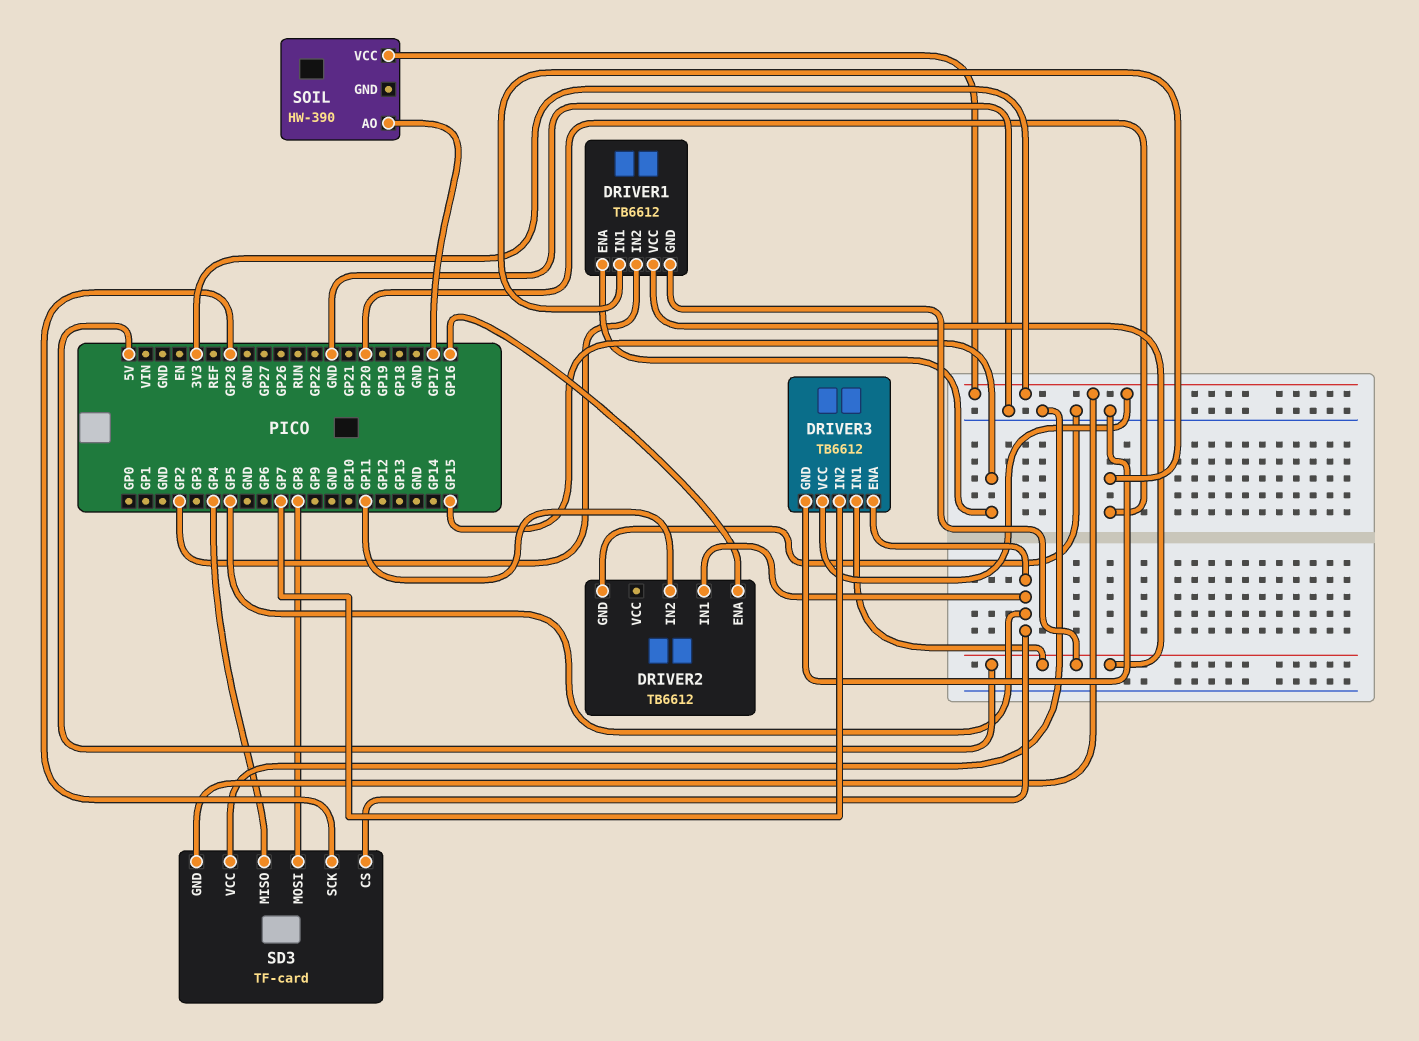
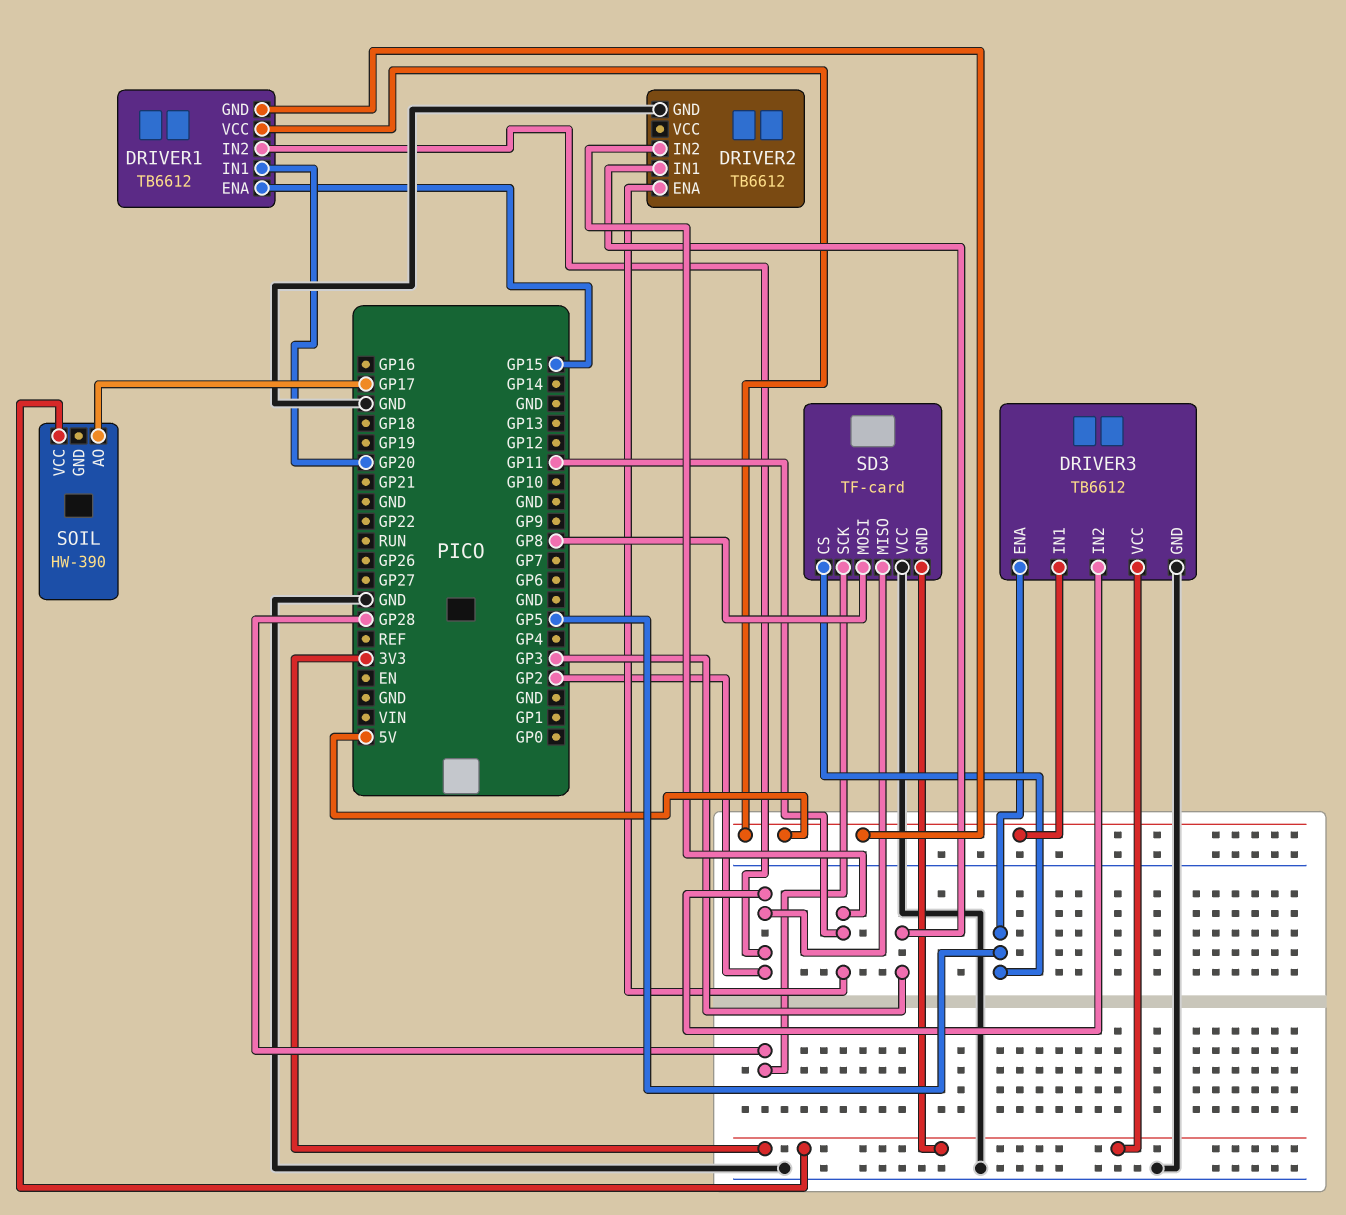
DRIVER2 pin ENA: GP16 -> GP11
DRIVER2 pin IN1: GP5 -> GP3
DRIVER3 pin IN2: GP7 -> GP2
SD3 pin MISO: GP4 -> GP2

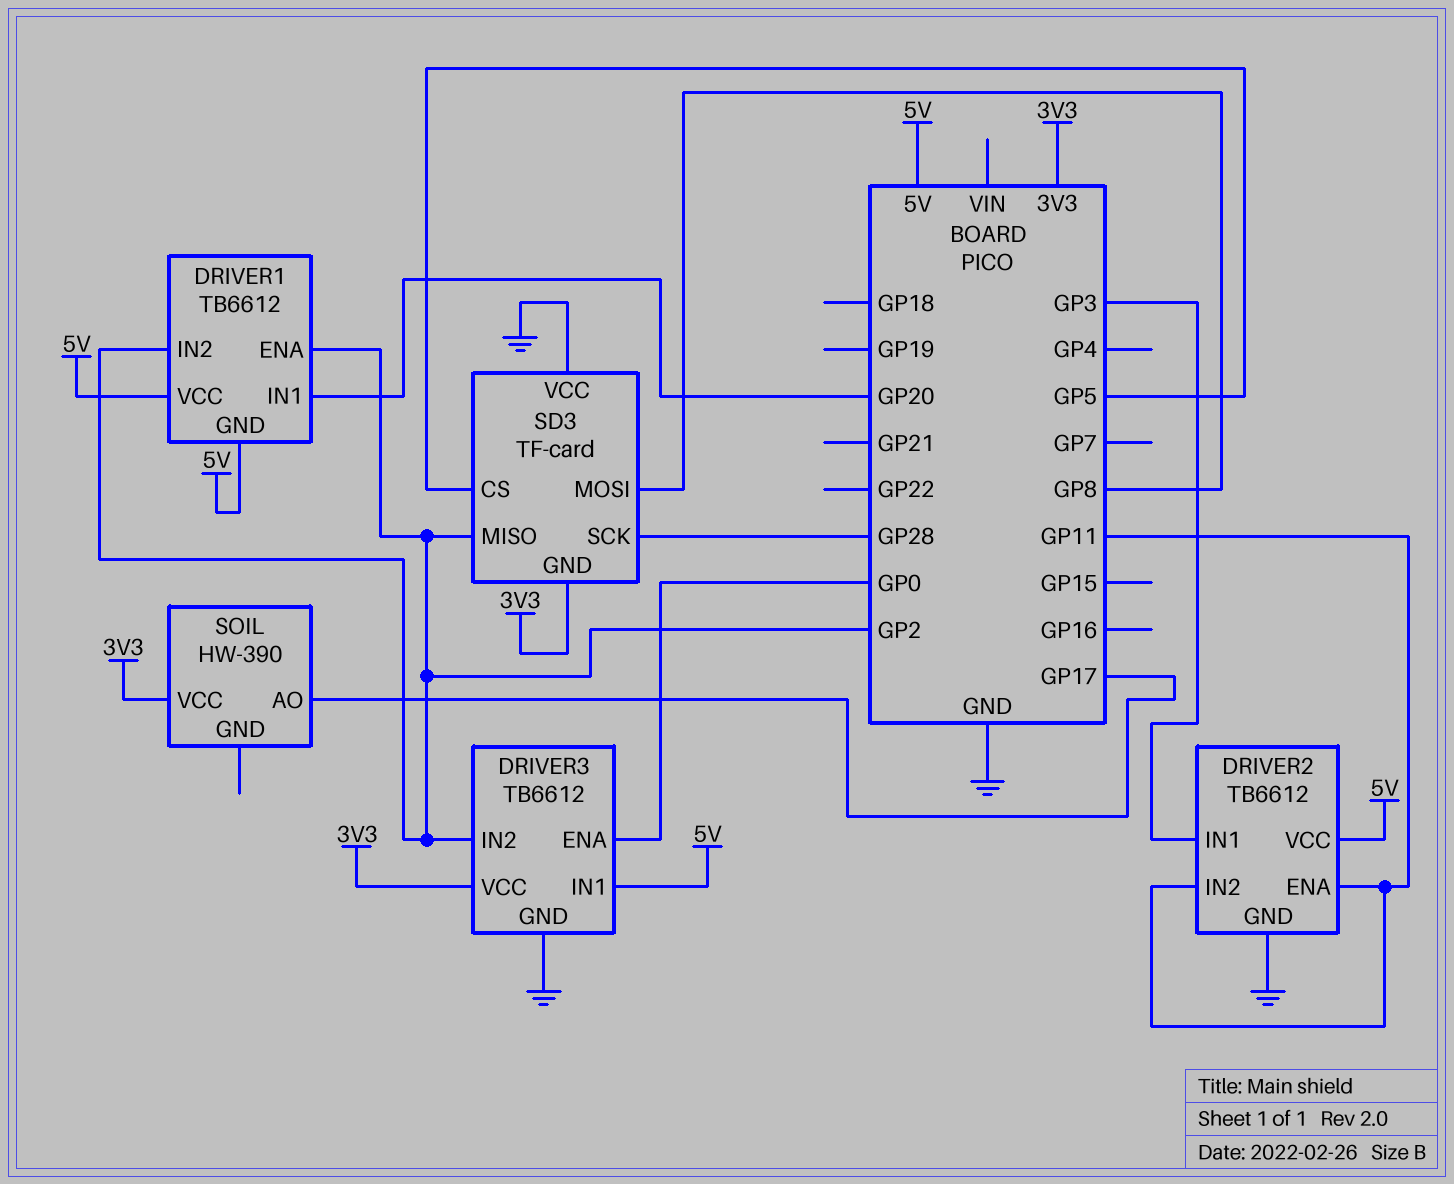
DRIVER1 pin ENA: GP15 -> GP2
DRIVER2 pin VCC: none -> 5V
DRIVER3 pin ENA: GP5 -> GP0

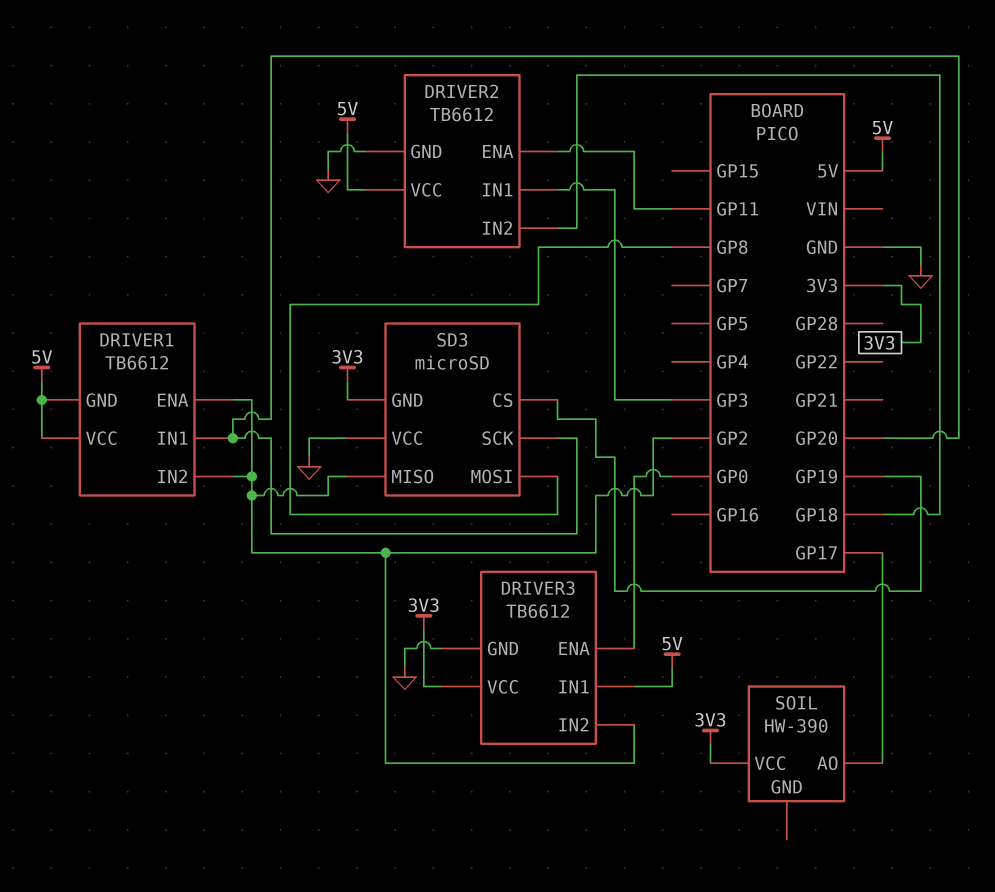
DRIVER2 pin IN2: GP11 -> GP18
SD3: TF-card -> microSD
SD3 pin CS: GP5 -> GP19
SD3 pin SCK: GP28 -> GP20

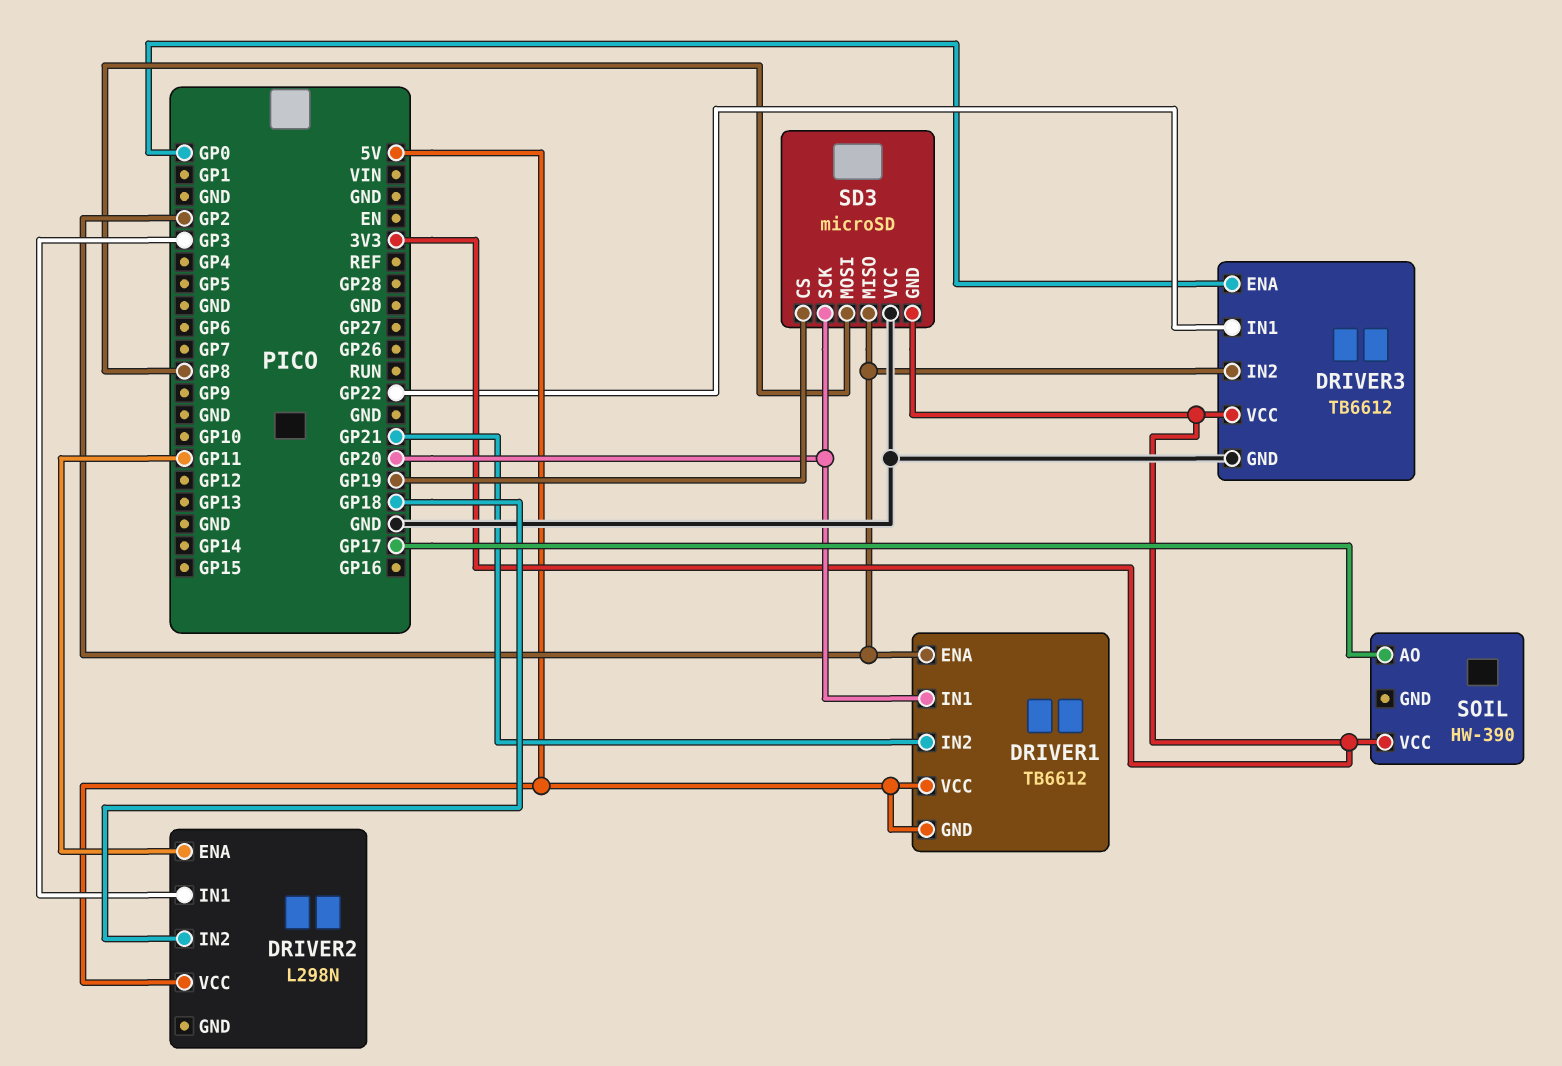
DRIVER1 pin IN2: GP2 -> GP21
DRIVER2: TB6612 -> L298N
DRIVER2 pin GND: GND -> none
DRIVER3 pin IN1: 5V -> GP22

